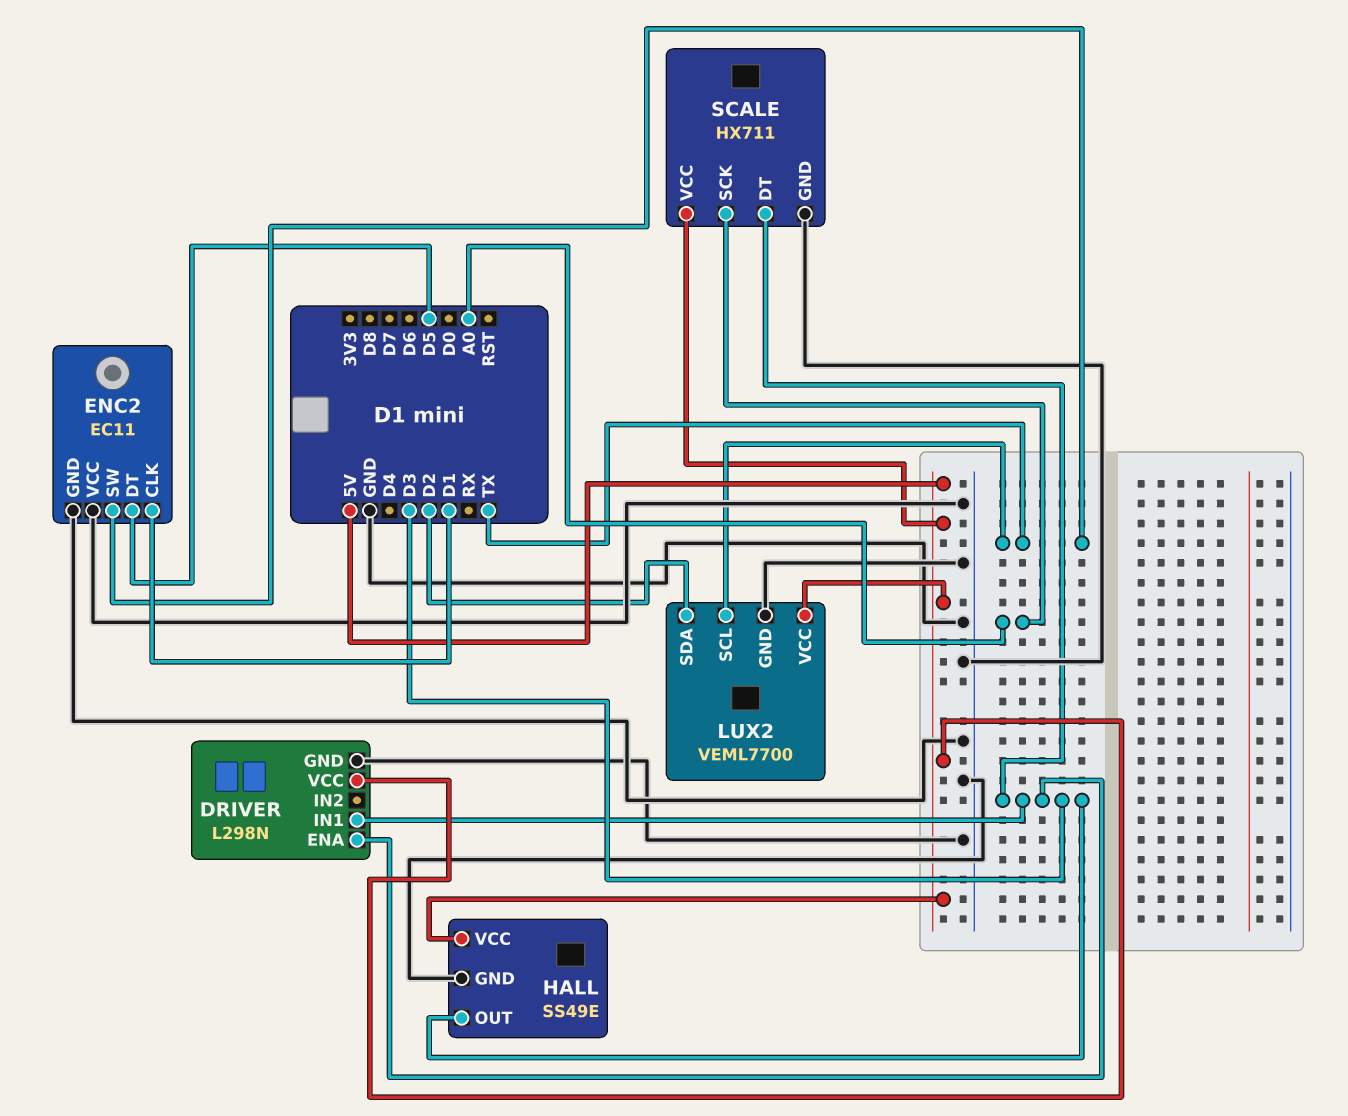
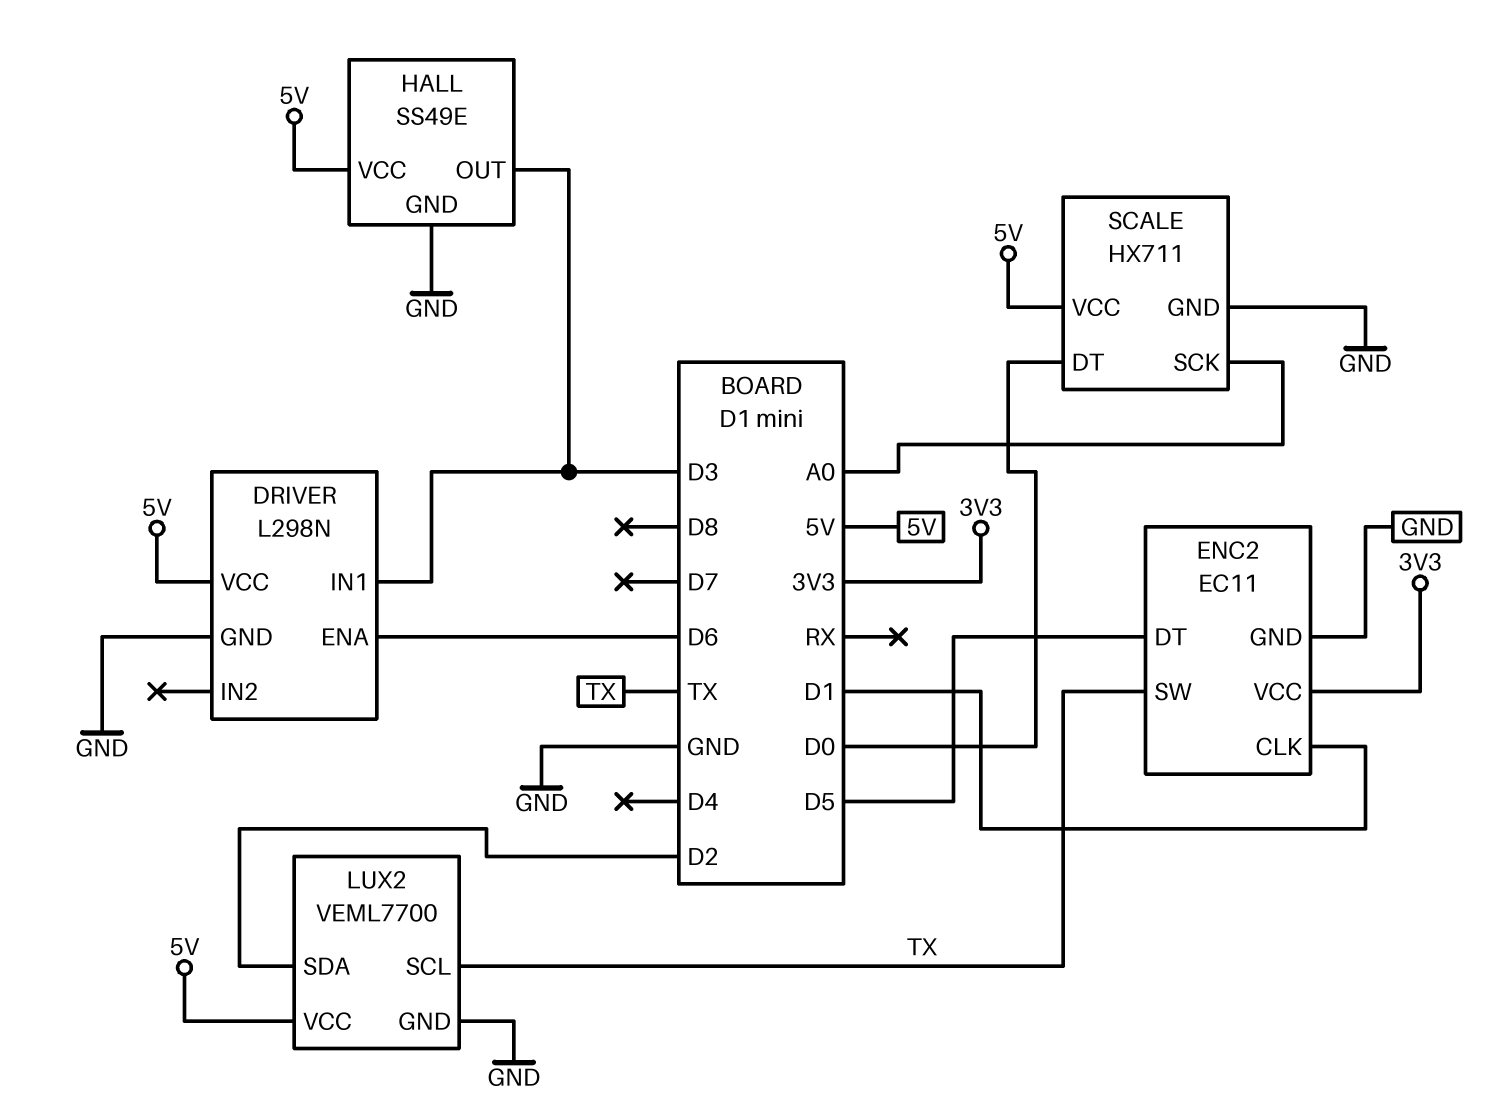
DRIVER pin ENA: D3 -> D6
ENC2 pin VCC: GND -> 3V3
SCALE pin DT: D3 -> D0

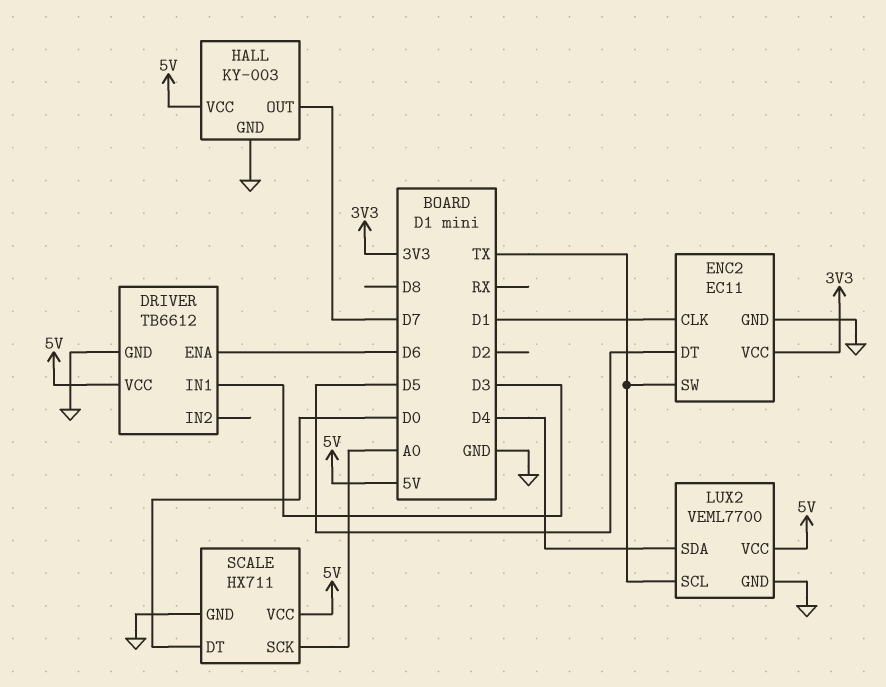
DRIVER: L298N -> TB6612
HALL: SS49E -> KY-003
HALL pin OUT: D3 -> D7
LUX2 pin SDA: D2 -> D4

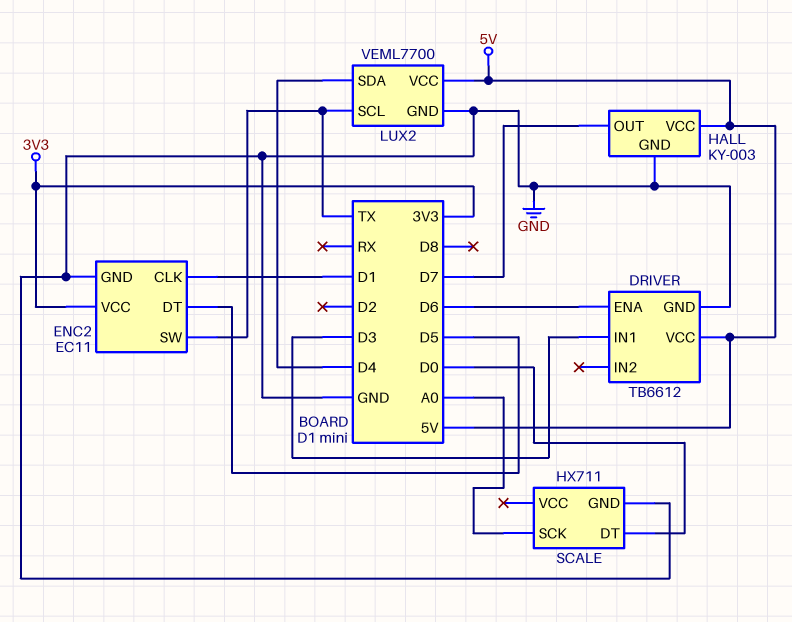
SCALE pin VCC: 5V -> none

